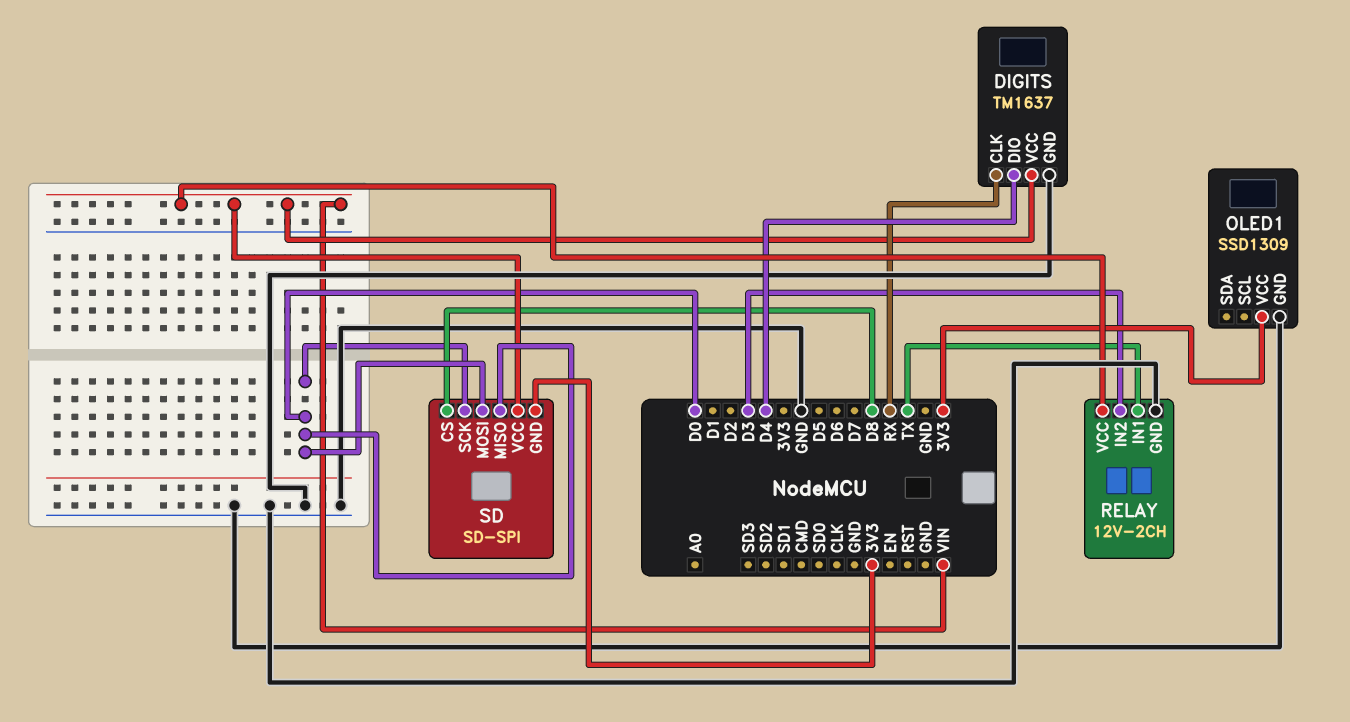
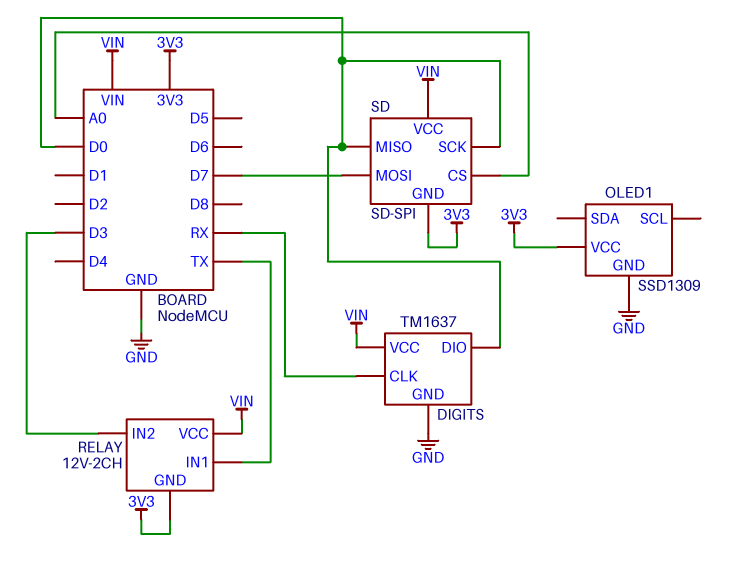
DIGITS pin DIO: D4 -> D0
RELAY pin GND: GND -> 3V3
SD pin CS: D8 -> A0
SD pin MOSI: D0 -> D7

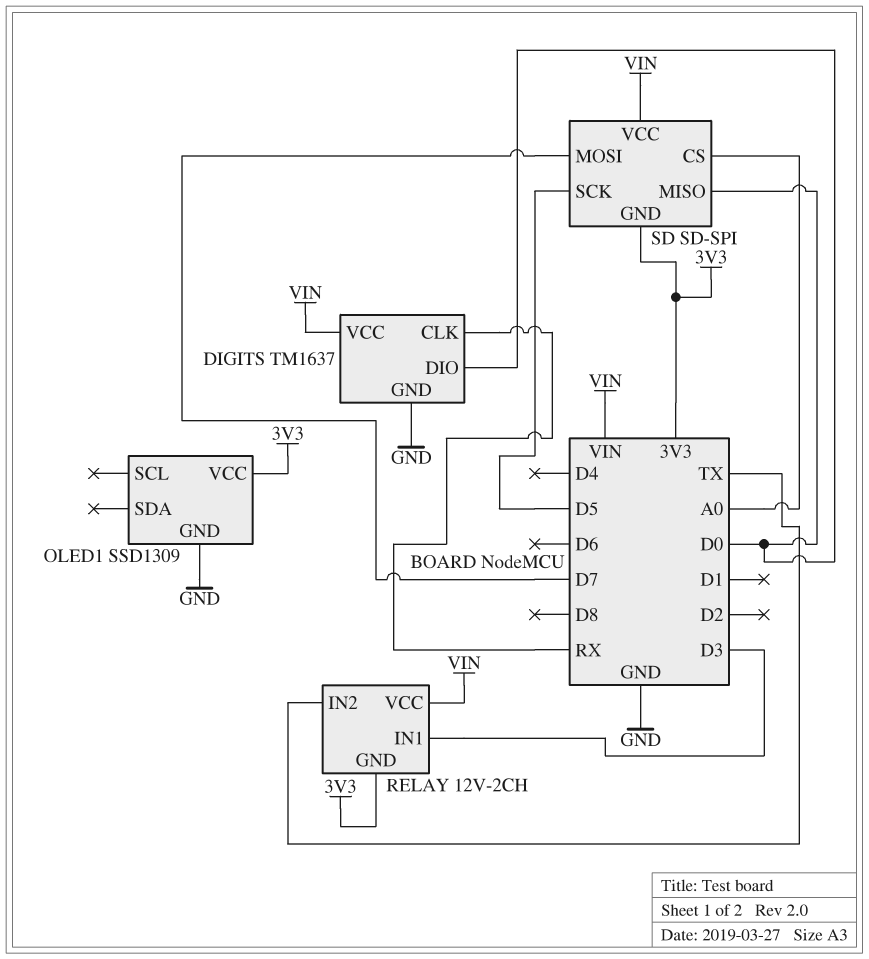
RELAY pin IN1: TX -> D3
RELAY pin IN2: D3 -> TX
SD pin SCK: D0 -> D5

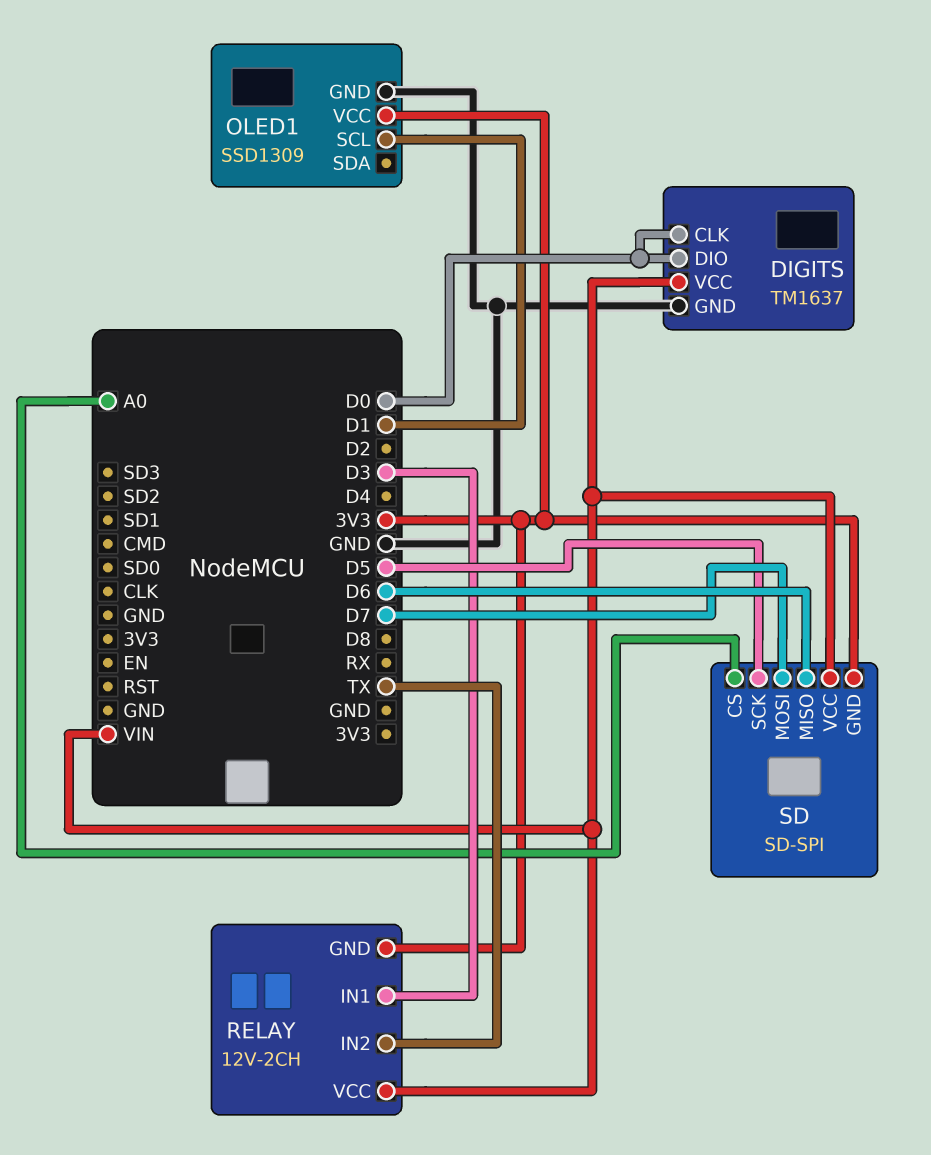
DIGITS pin CLK: RX -> D0
OLED1 pin SCL: none -> D1
SD pin MISO: D0 -> D6

